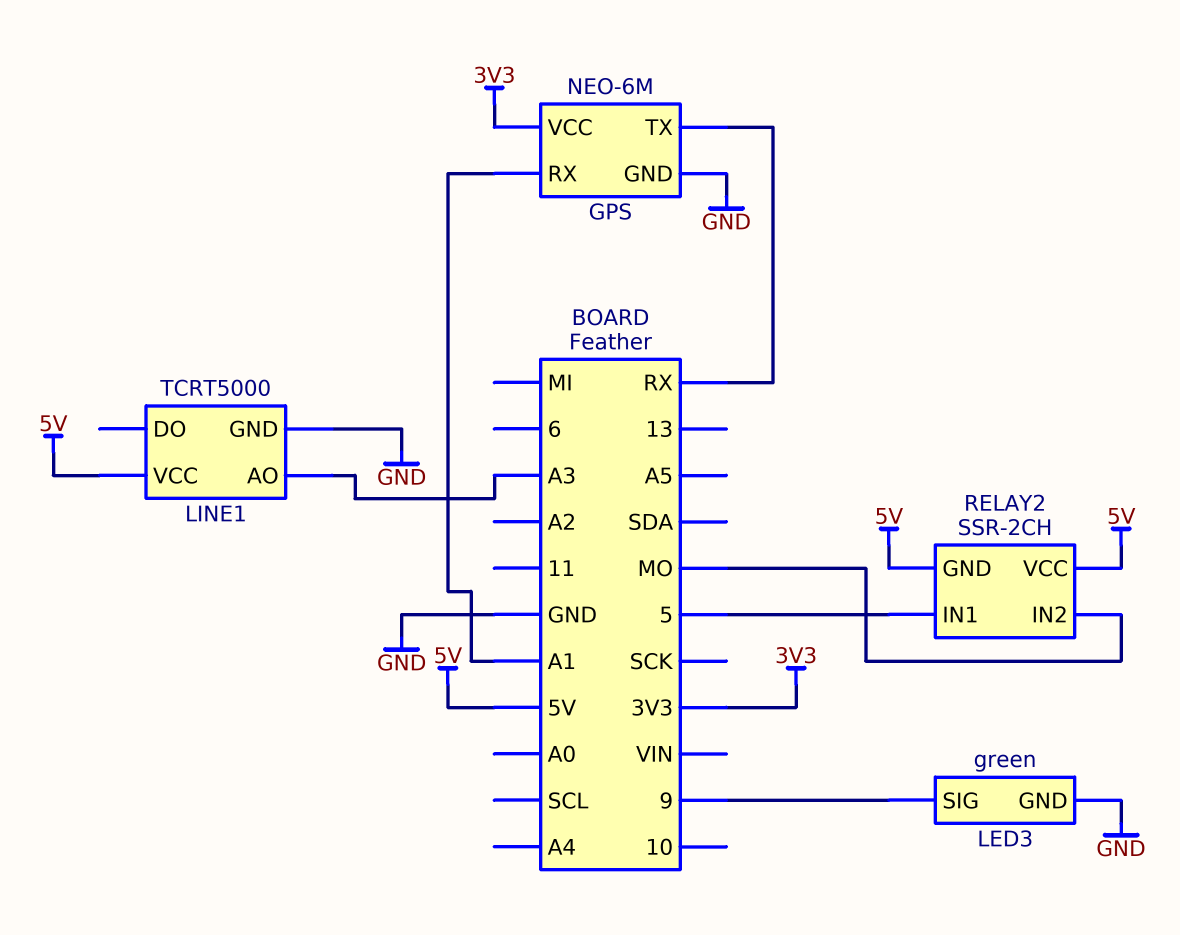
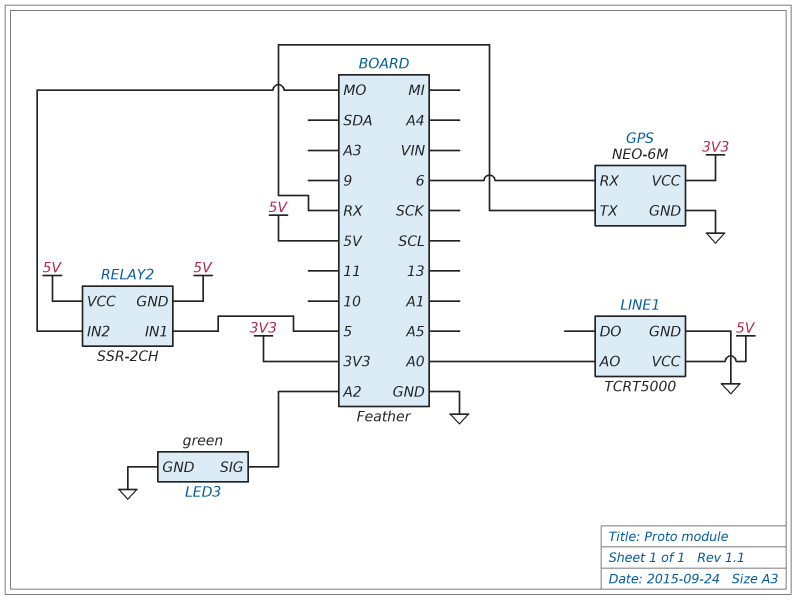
GPS pin RX: A1 -> 6
LED3 pin SIG: 9 -> A2
LINE1 pin AO: A3 -> A0

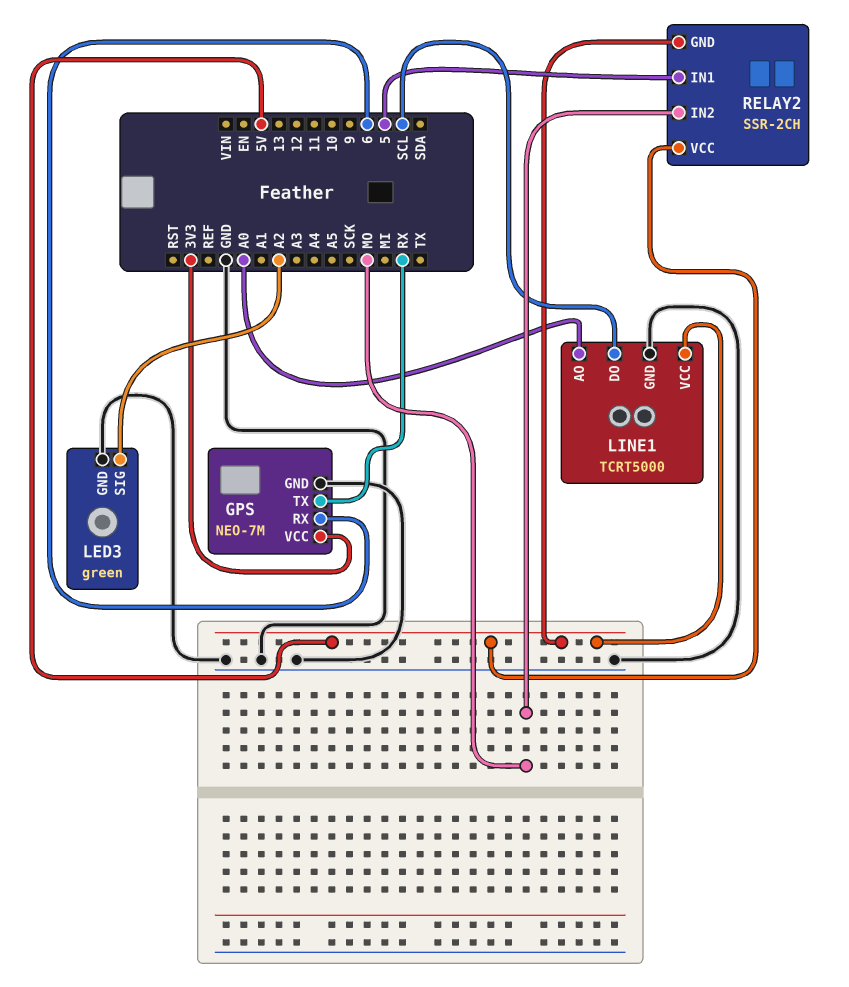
GPS: NEO-6M -> NEO-7M
LINE1 pin DO: none -> SCL

